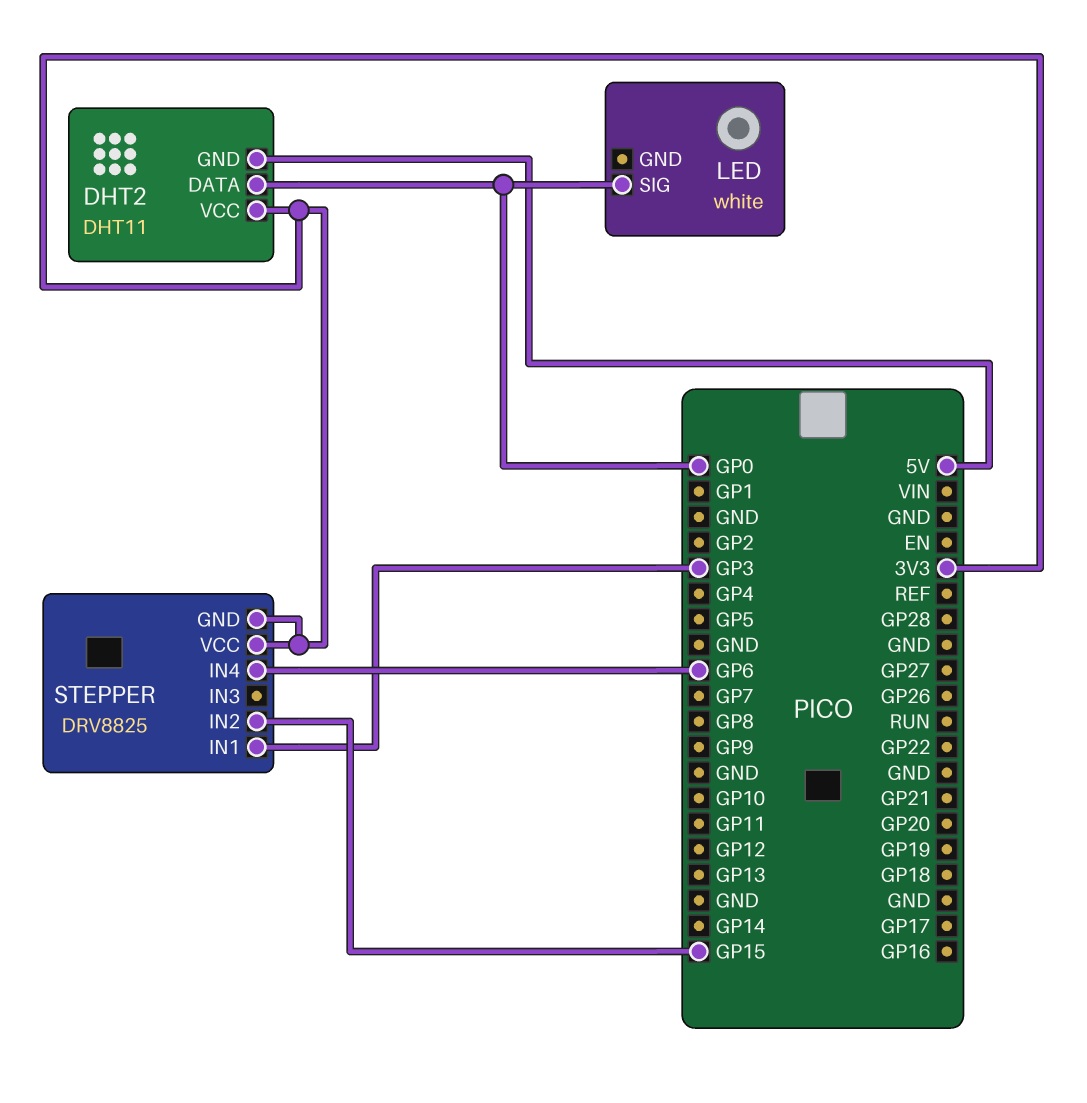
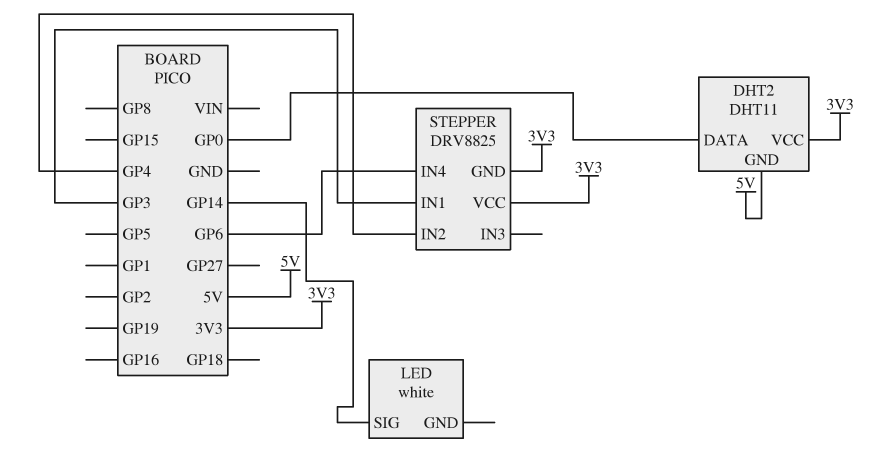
LED pin SIG: GP0 -> GP14
STEPPER pin IN2: GP15 -> GP4

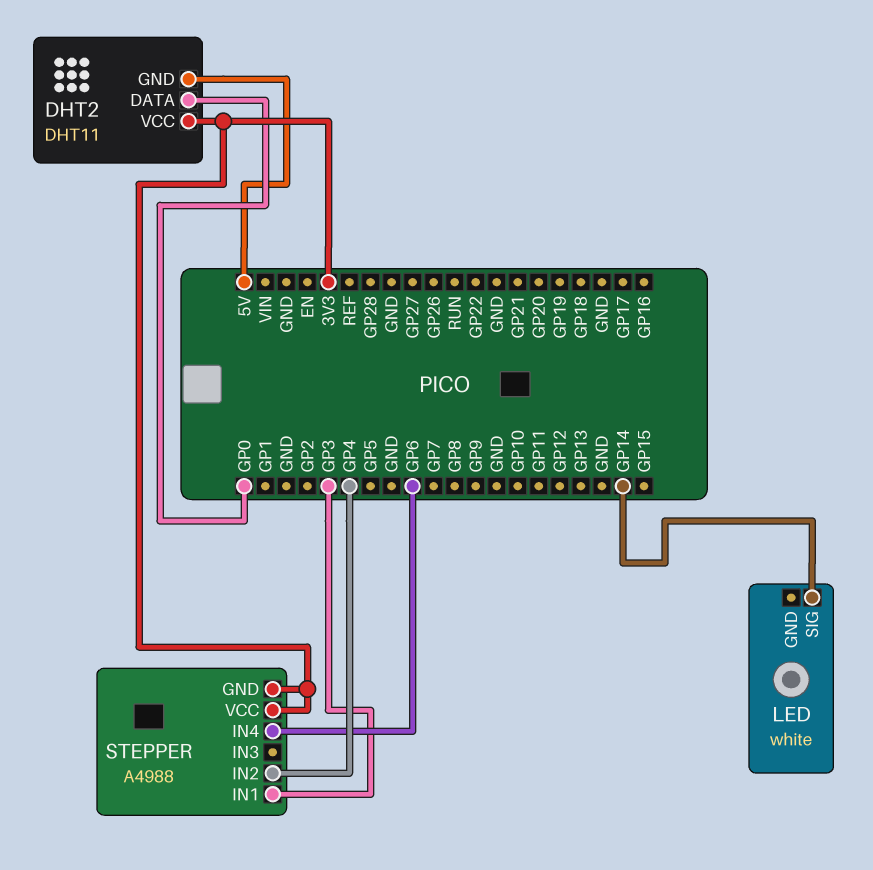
STEPPER: DRV8825 -> A4988

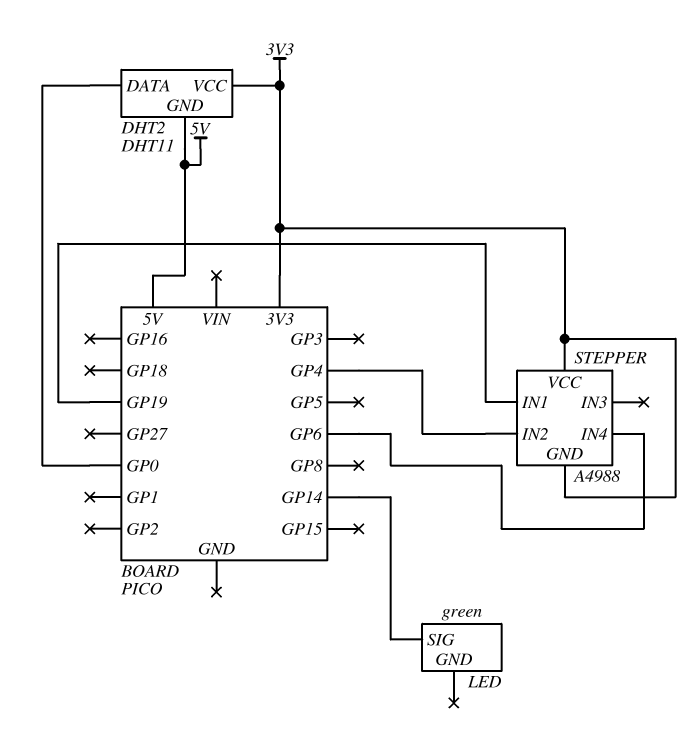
LED: white -> green
STEPPER pin IN1: GP3 -> GP19

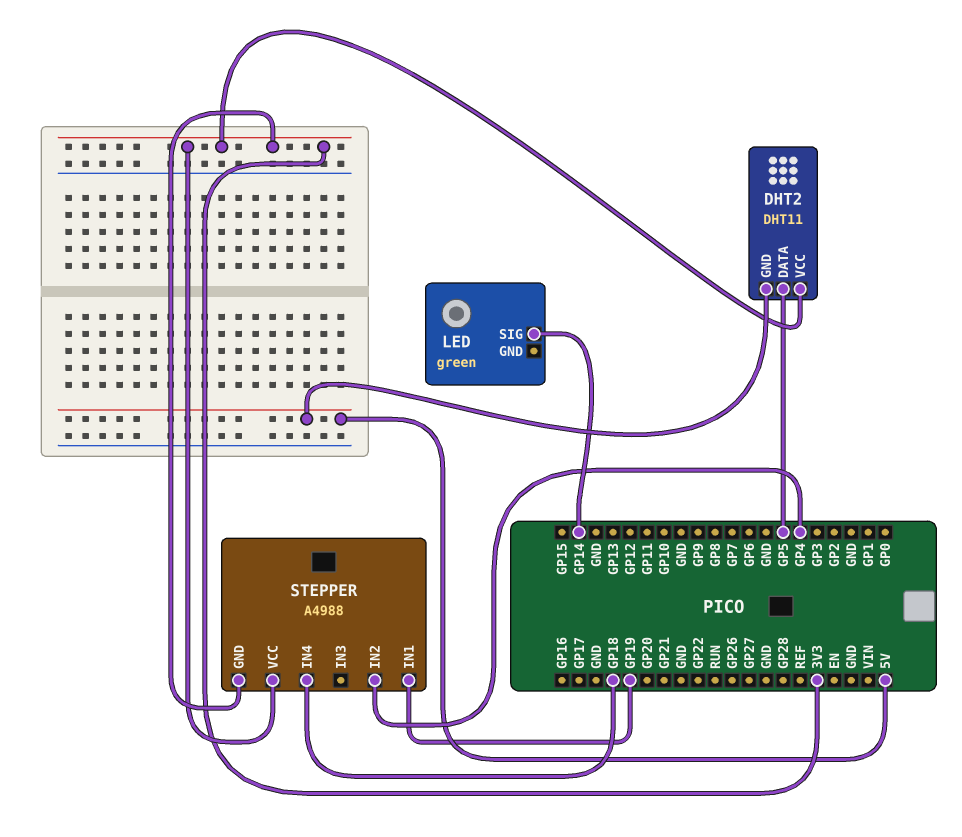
DHT2 pin DATA: GP0 -> GP5
STEPPER pin IN4: GP6 -> GP18

